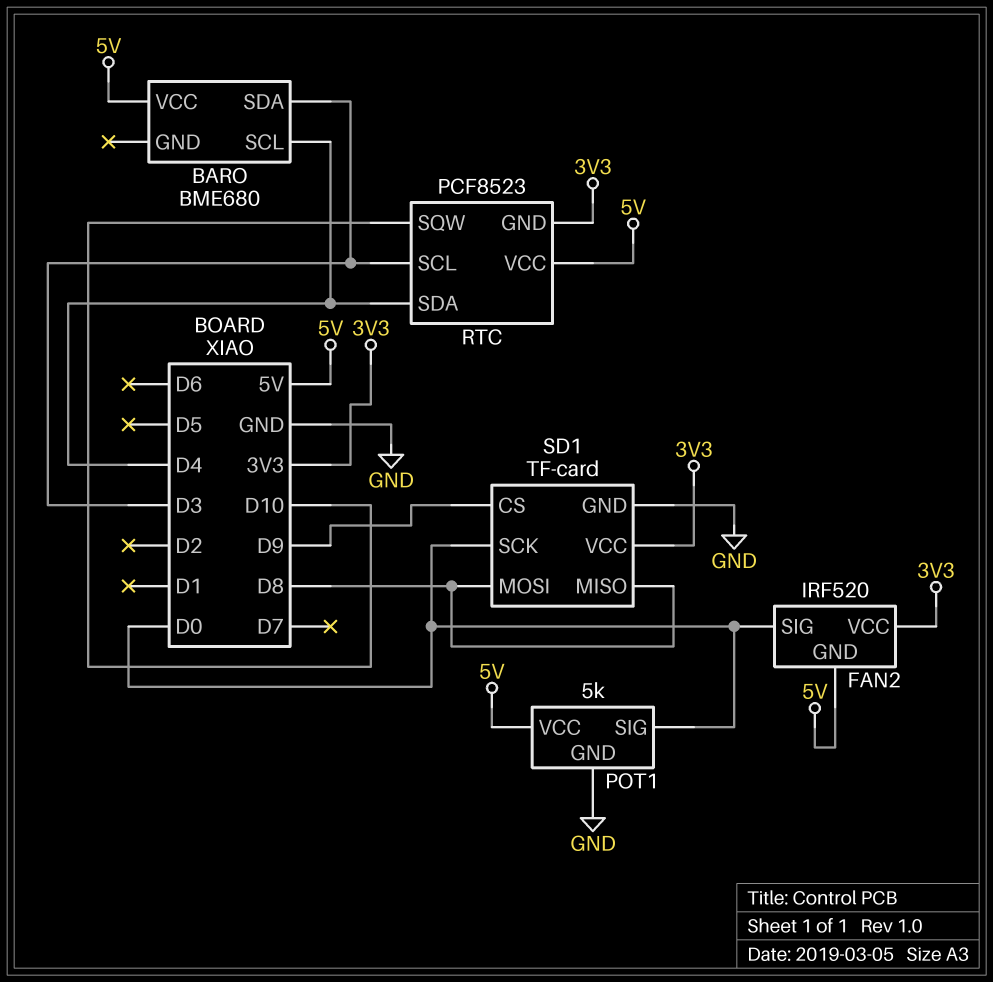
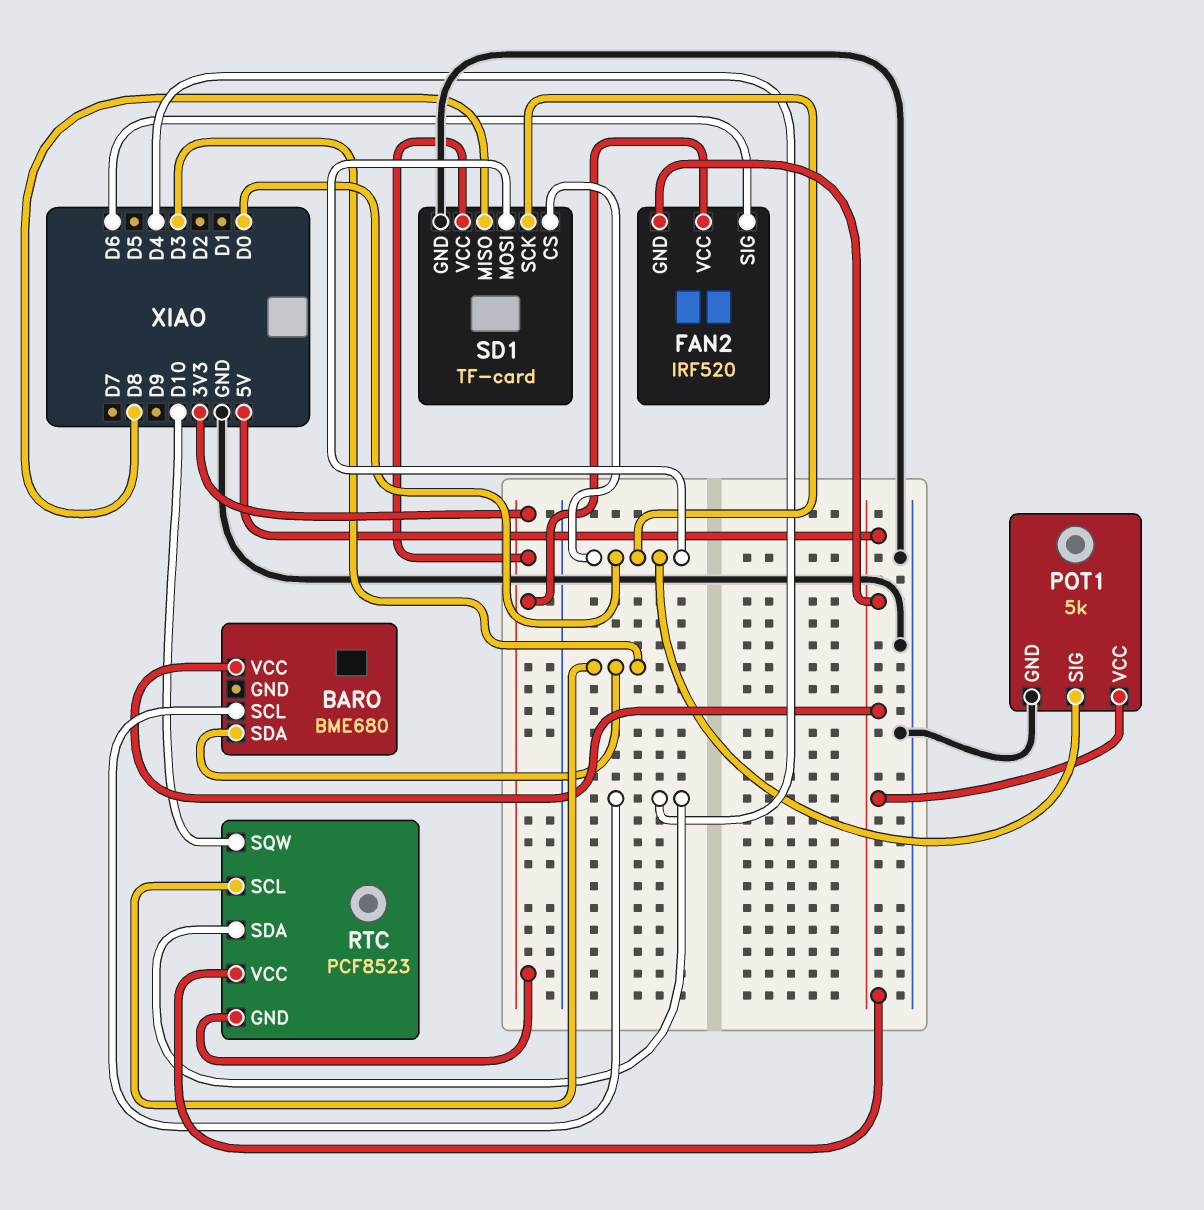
FAN2 pin SIG: D0 -> D6
SD1 pin CS: D9 -> D0
SD1 pin MOSI: D8 -> D0

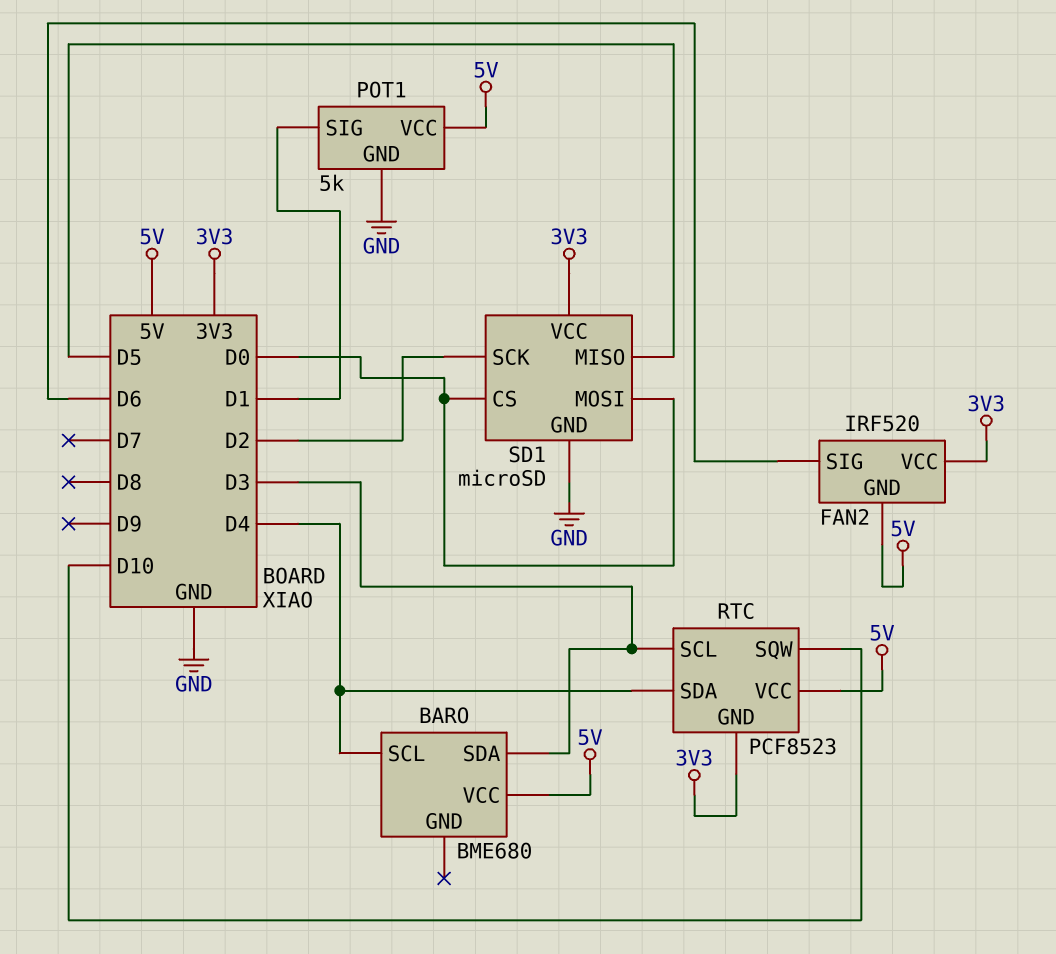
POT1 pin SIG: D0 -> D1
SD1: TF-card -> microSD
SD1 pin MISO: D8 -> D5
SD1 pin SCK: D0 -> D2

